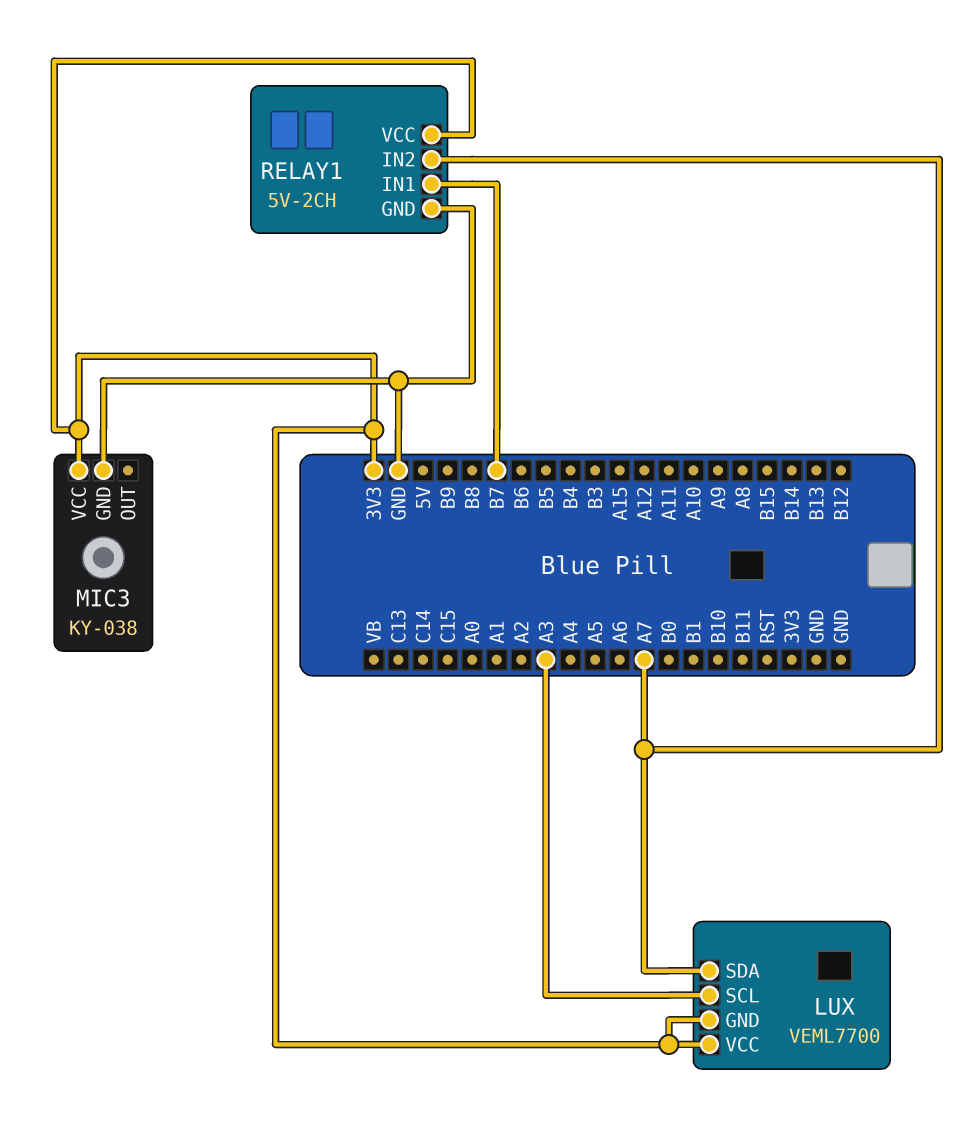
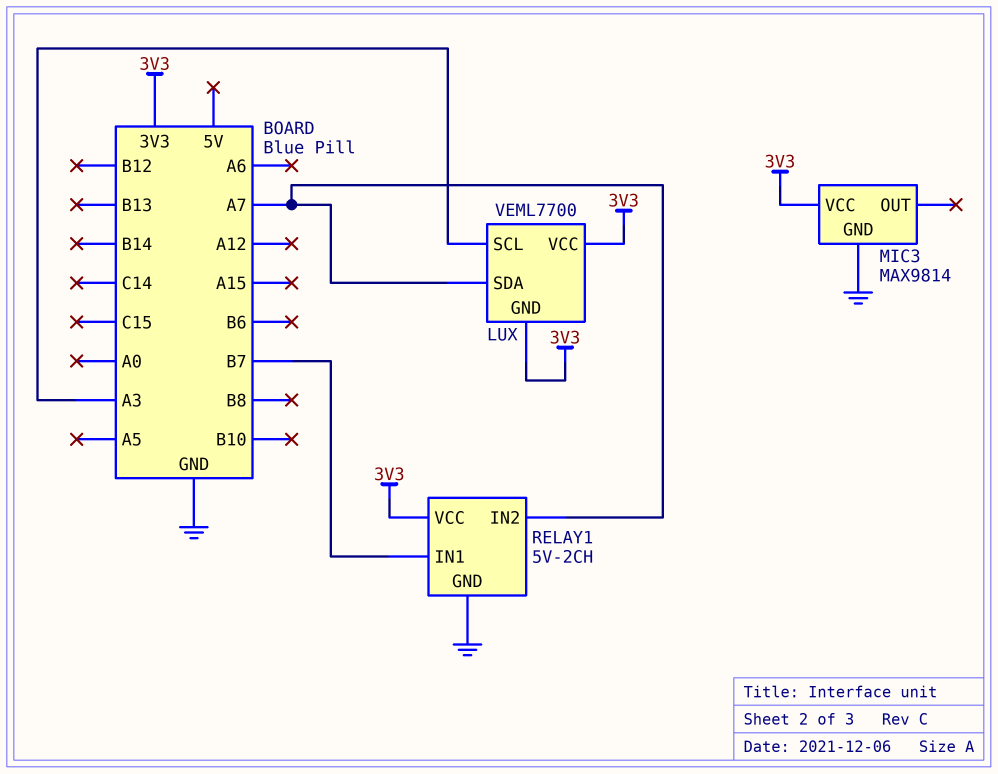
MIC3: KY-038 -> MAX9814

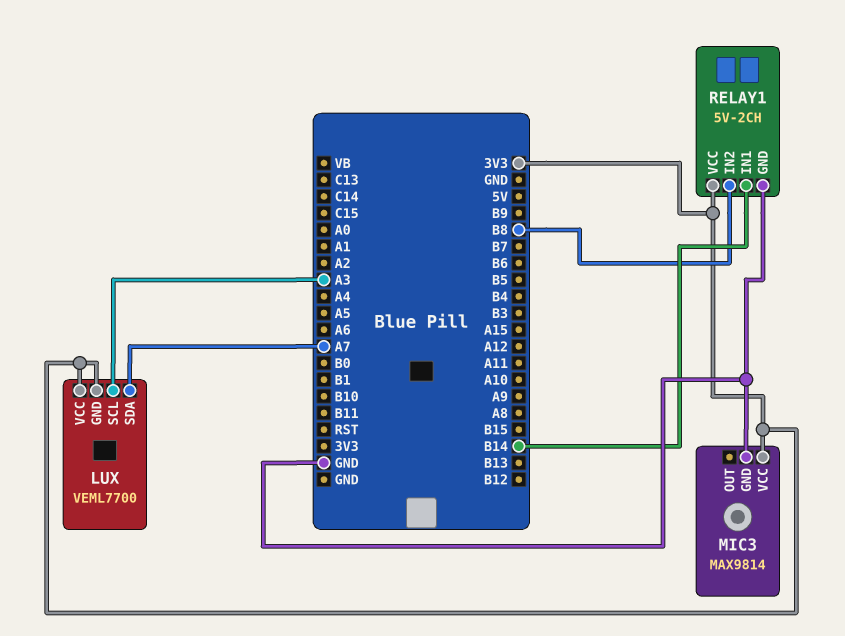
RELAY1 pin IN1: B7 -> B14
RELAY1 pin IN2: A7 -> B8

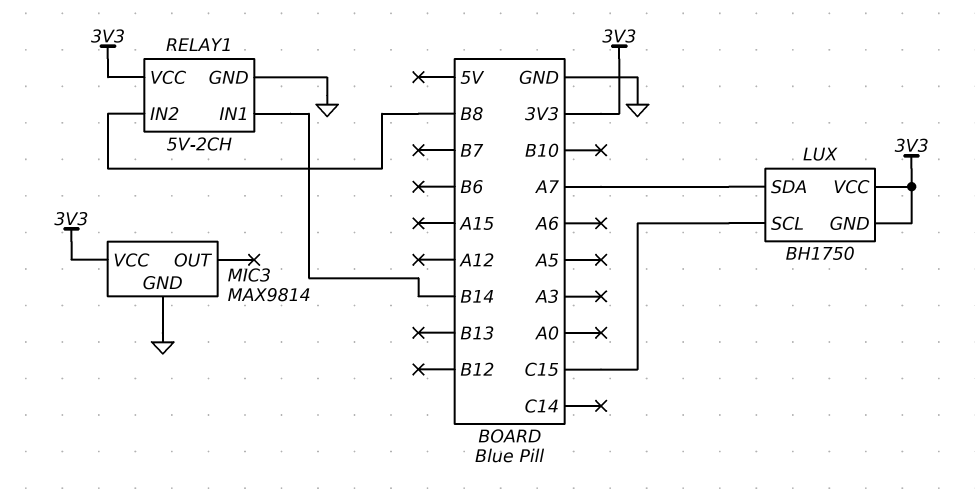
LUX: VEML7700 -> BH1750
LUX pin SCL: A3 -> C15

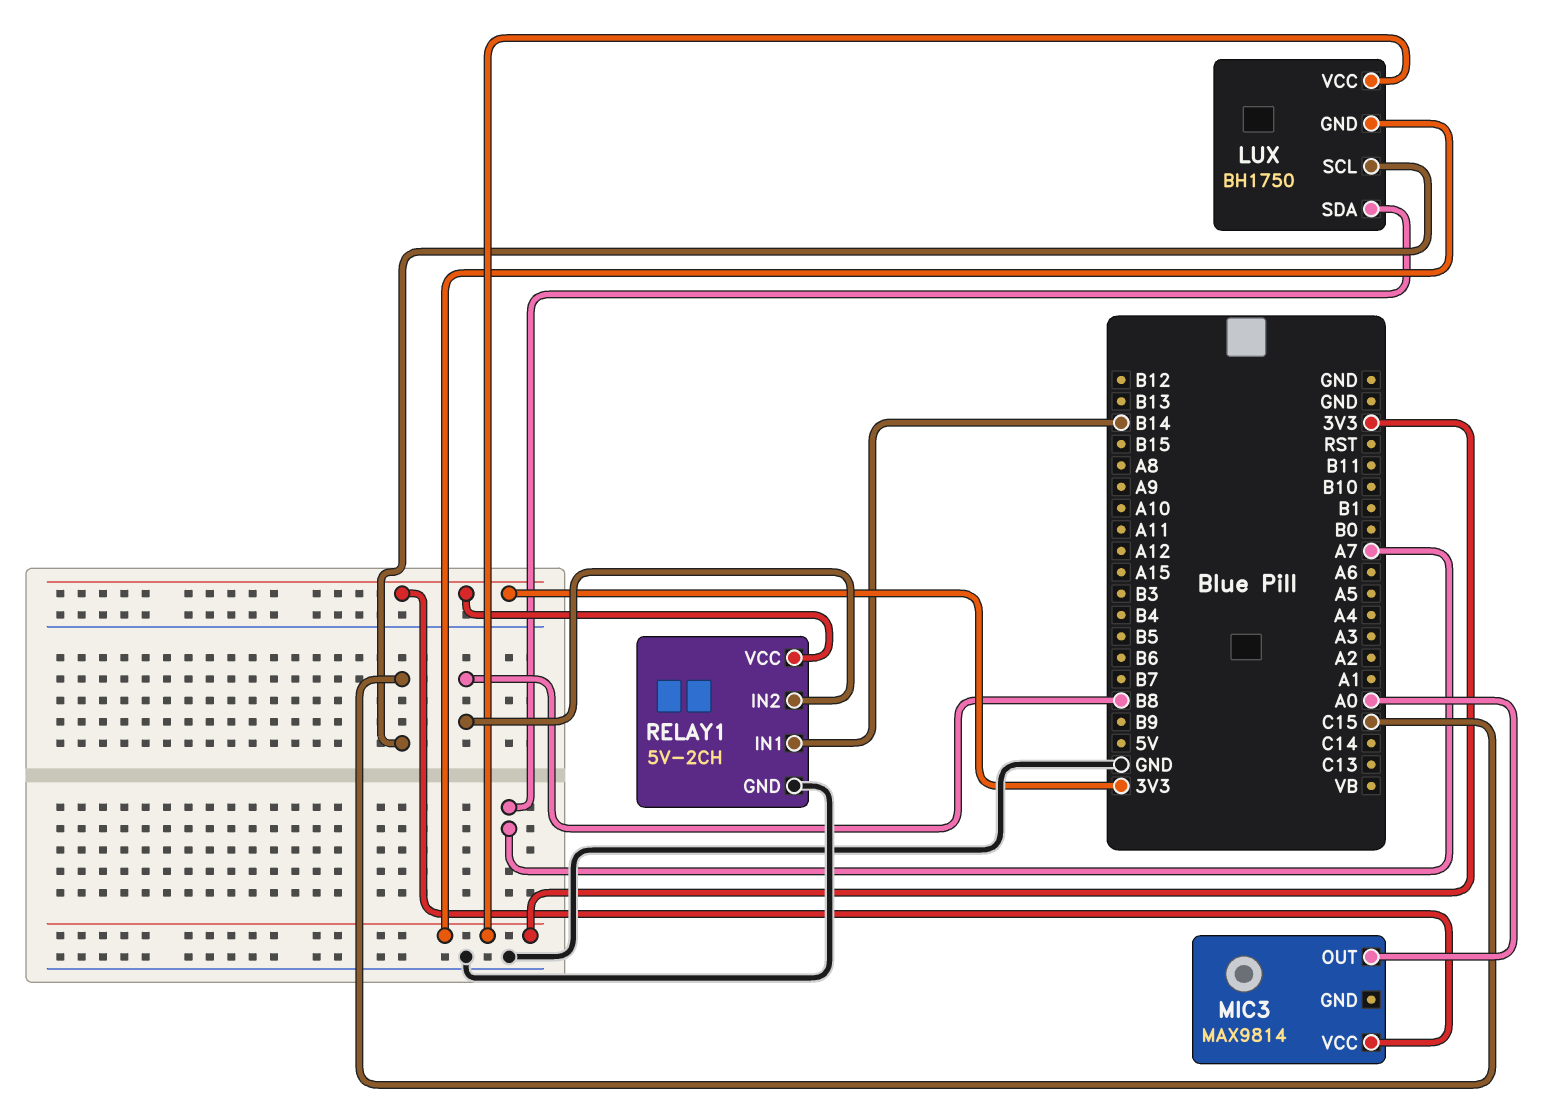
MIC3 pin GND: GND -> none
MIC3 pin OUT: none -> A0

